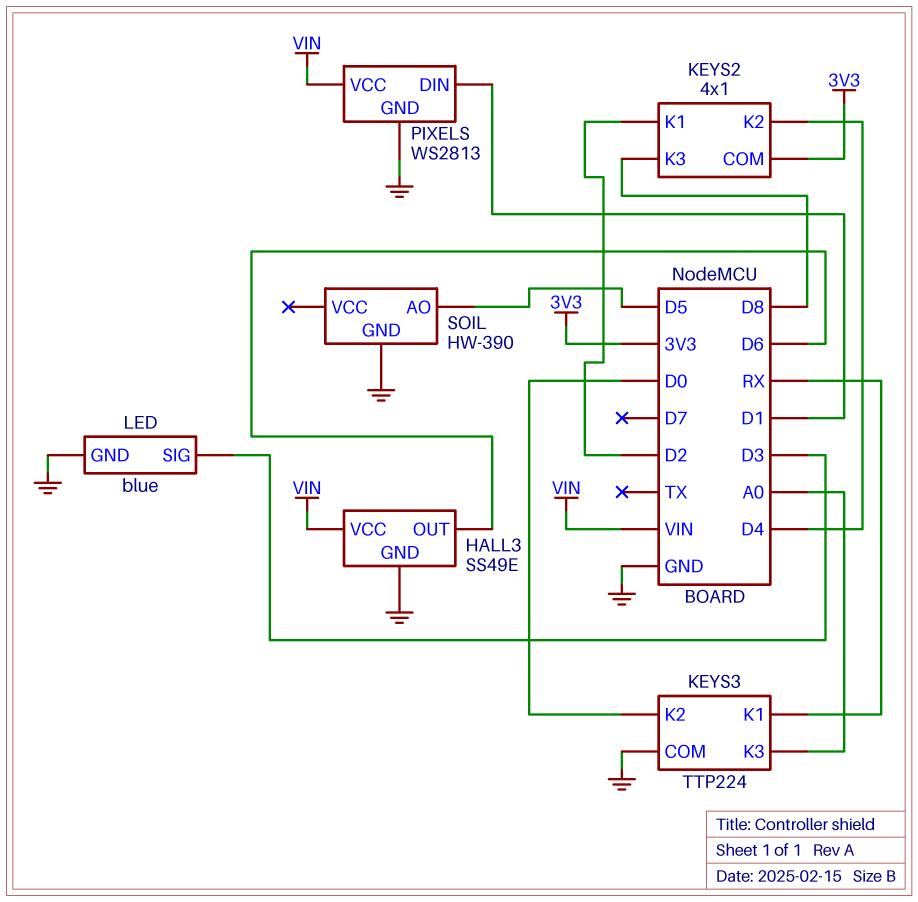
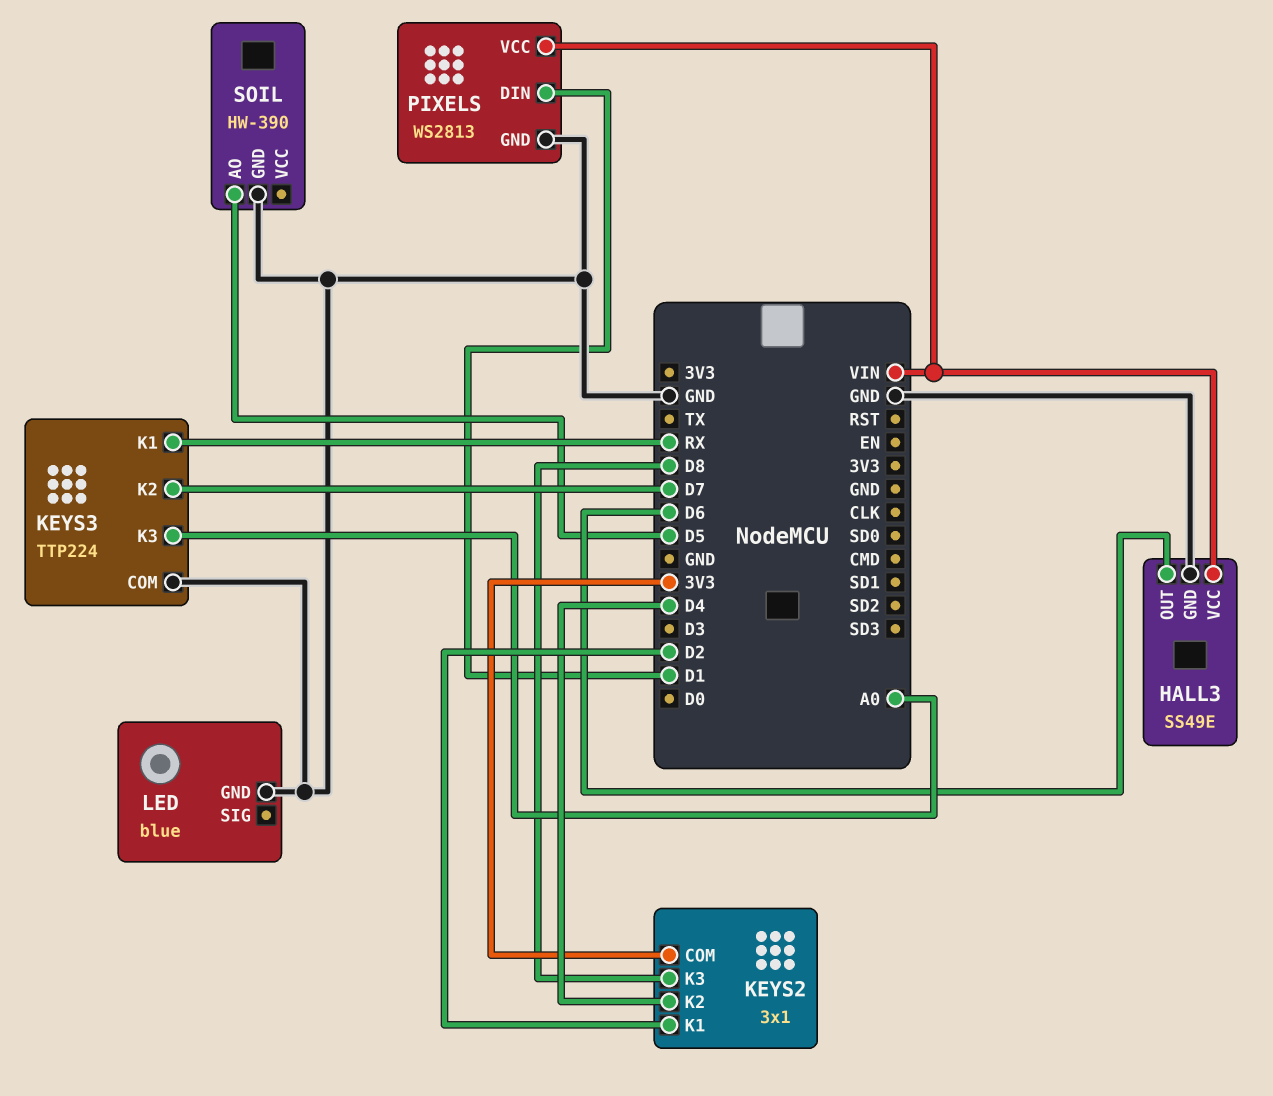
KEYS2: 4x1 -> 3x1
KEYS3 pin K2: D0 -> D7
LED pin SIG: D3 -> none

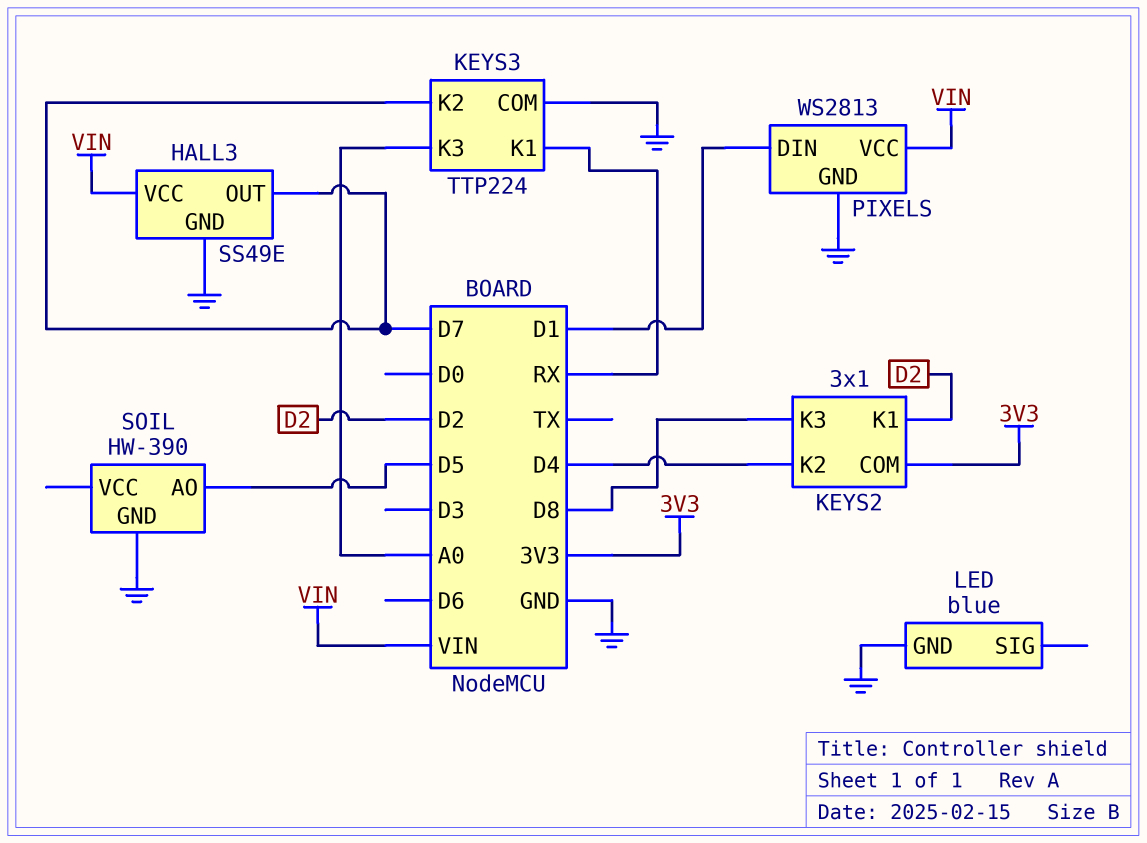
HALL3 pin OUT: D6 -> D7

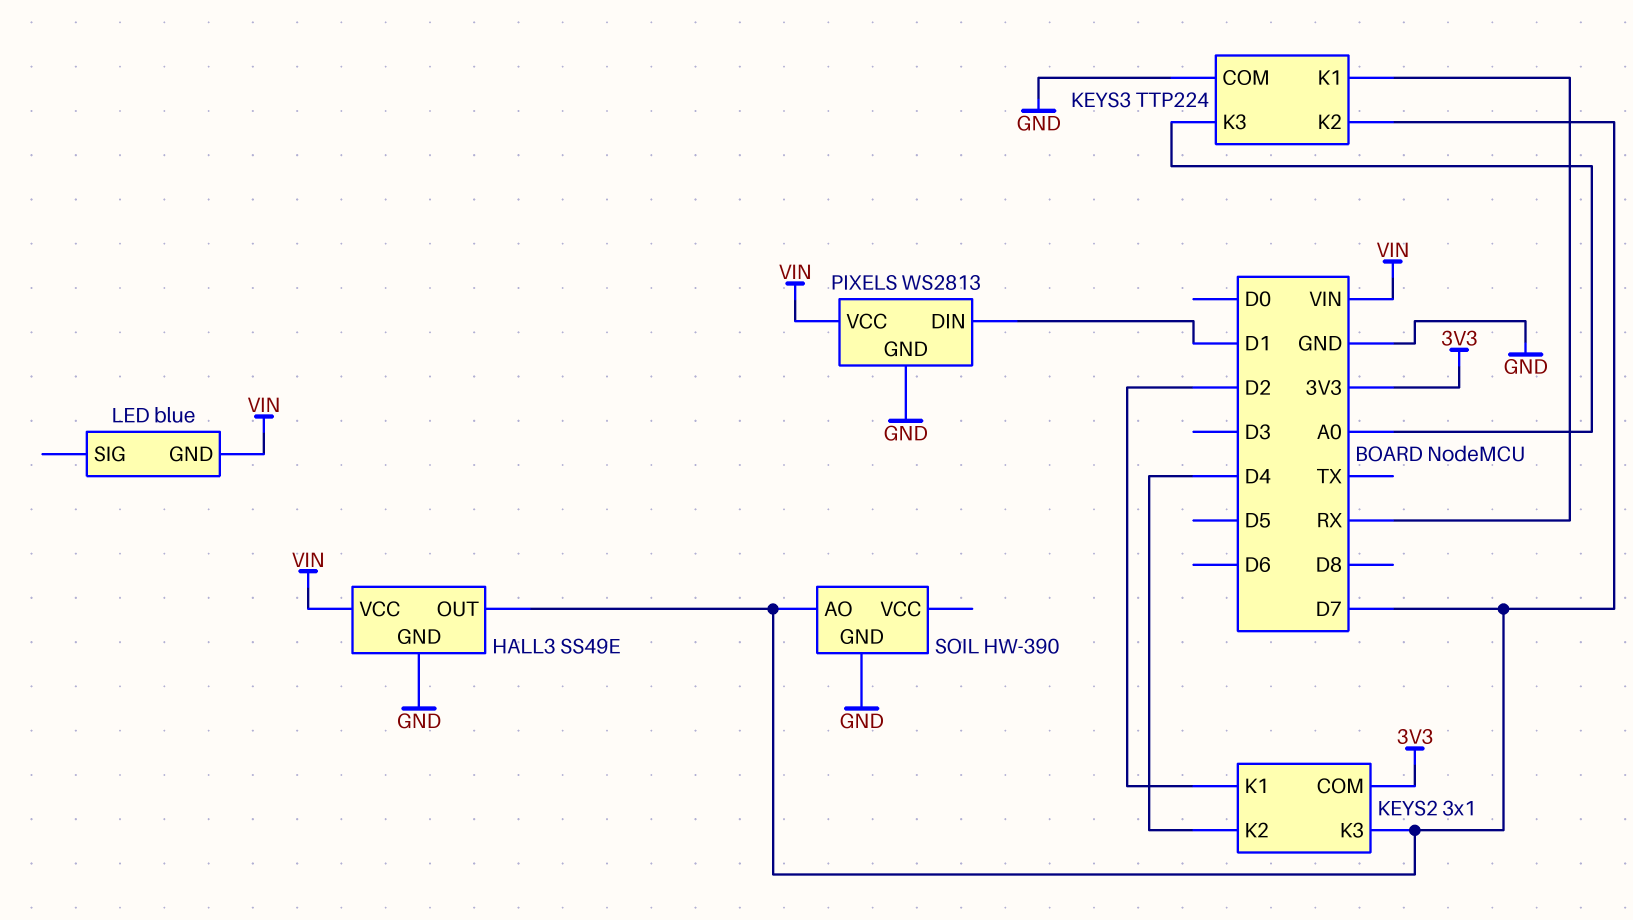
KEYS2 pin K3: D8 -> D7
LED pin GND: GND -> VIN
SOIL pin AO: D5 -> D7

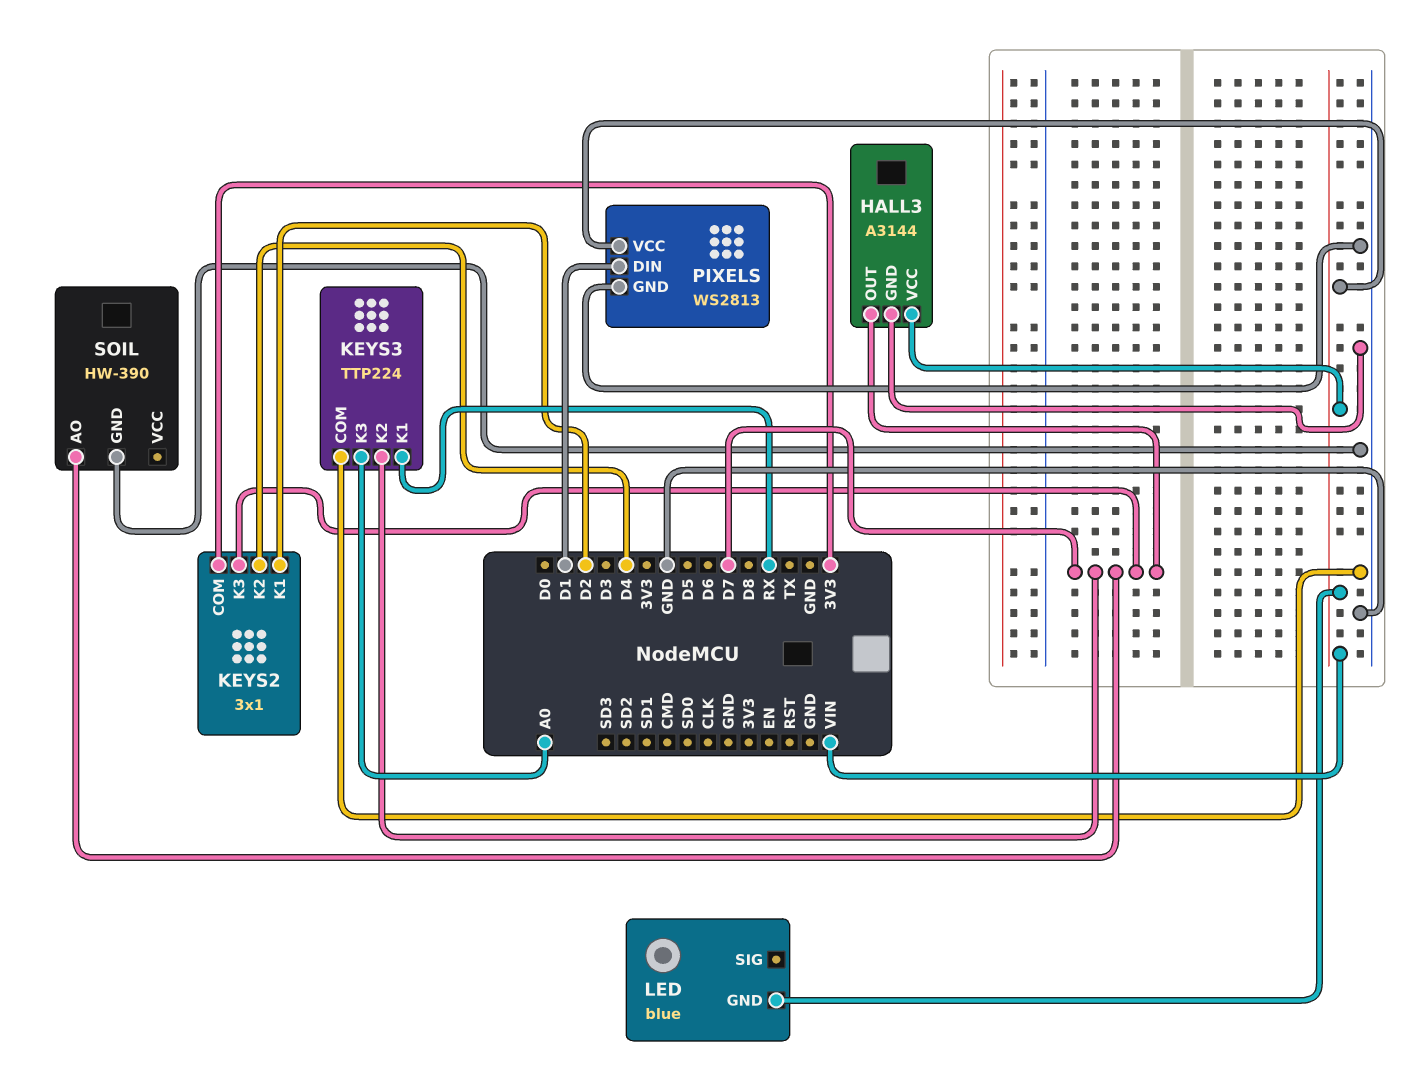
HALL3: SS49E -> A3144

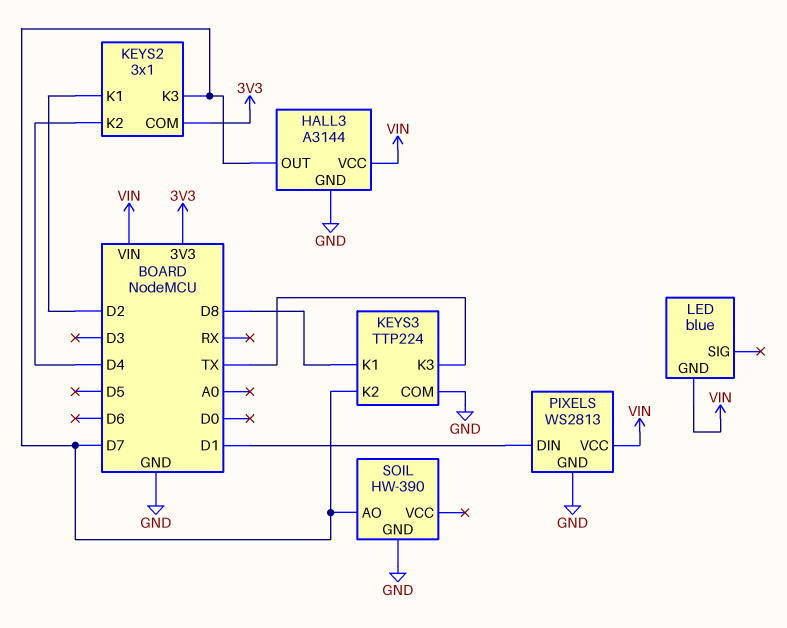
KEYS3 pin K1: RX -> D8
KEYS3 pin K3: A0 -> TX

